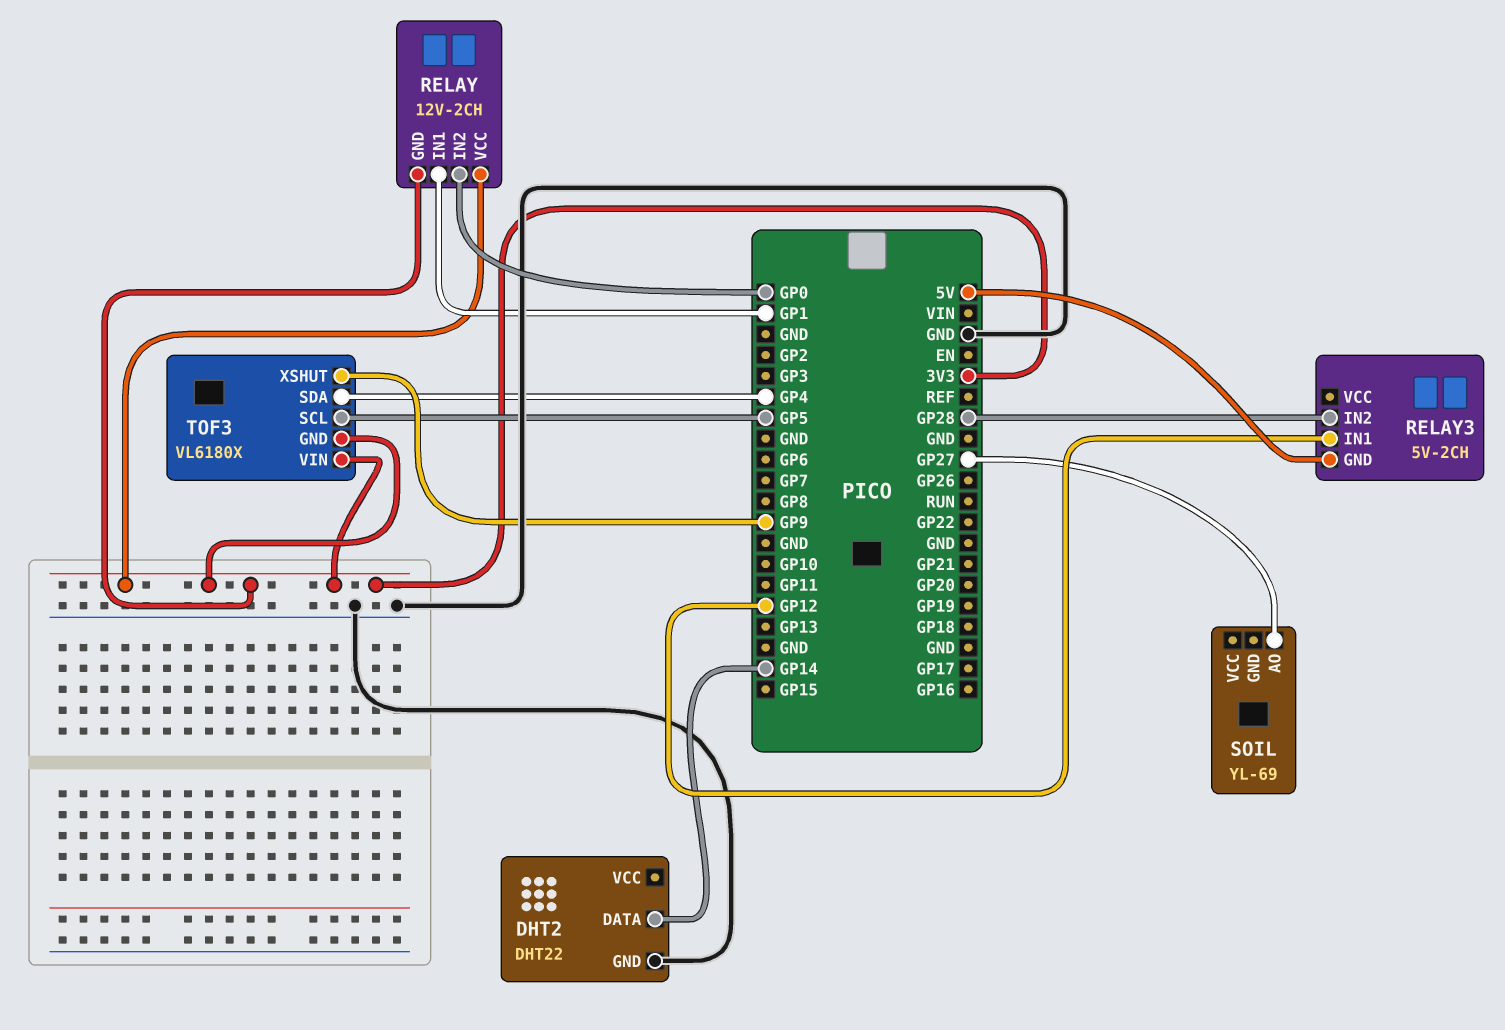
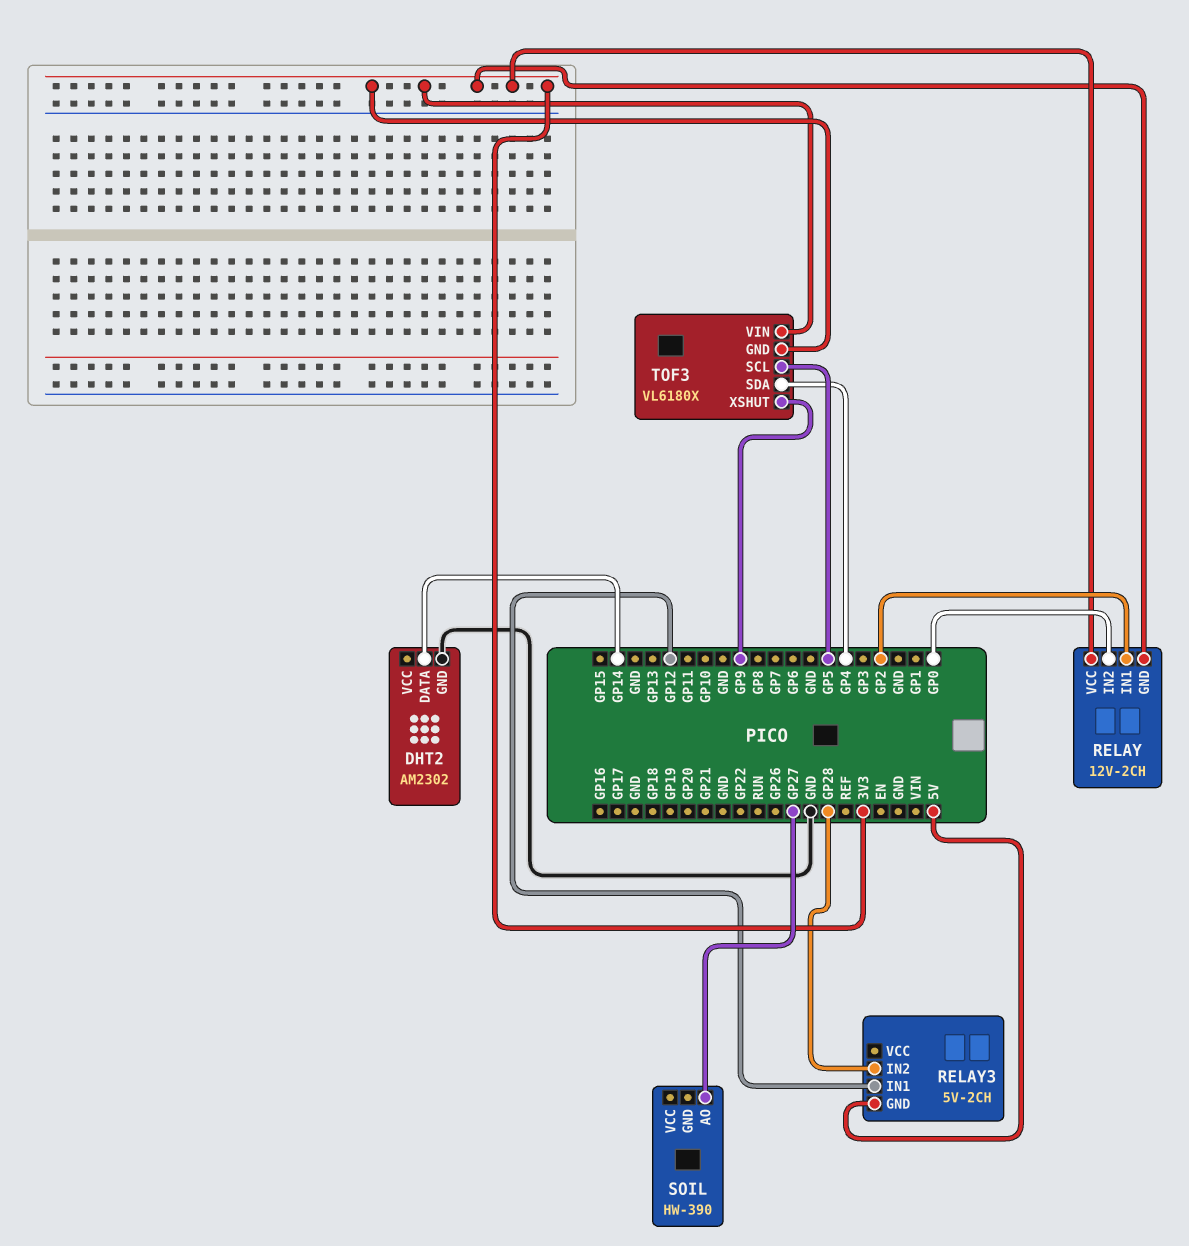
DHT2: DHT22 -> AM2302
RELAY pin IN1: GP1 -> GP2
SOIL: YL-69 -> HW-390

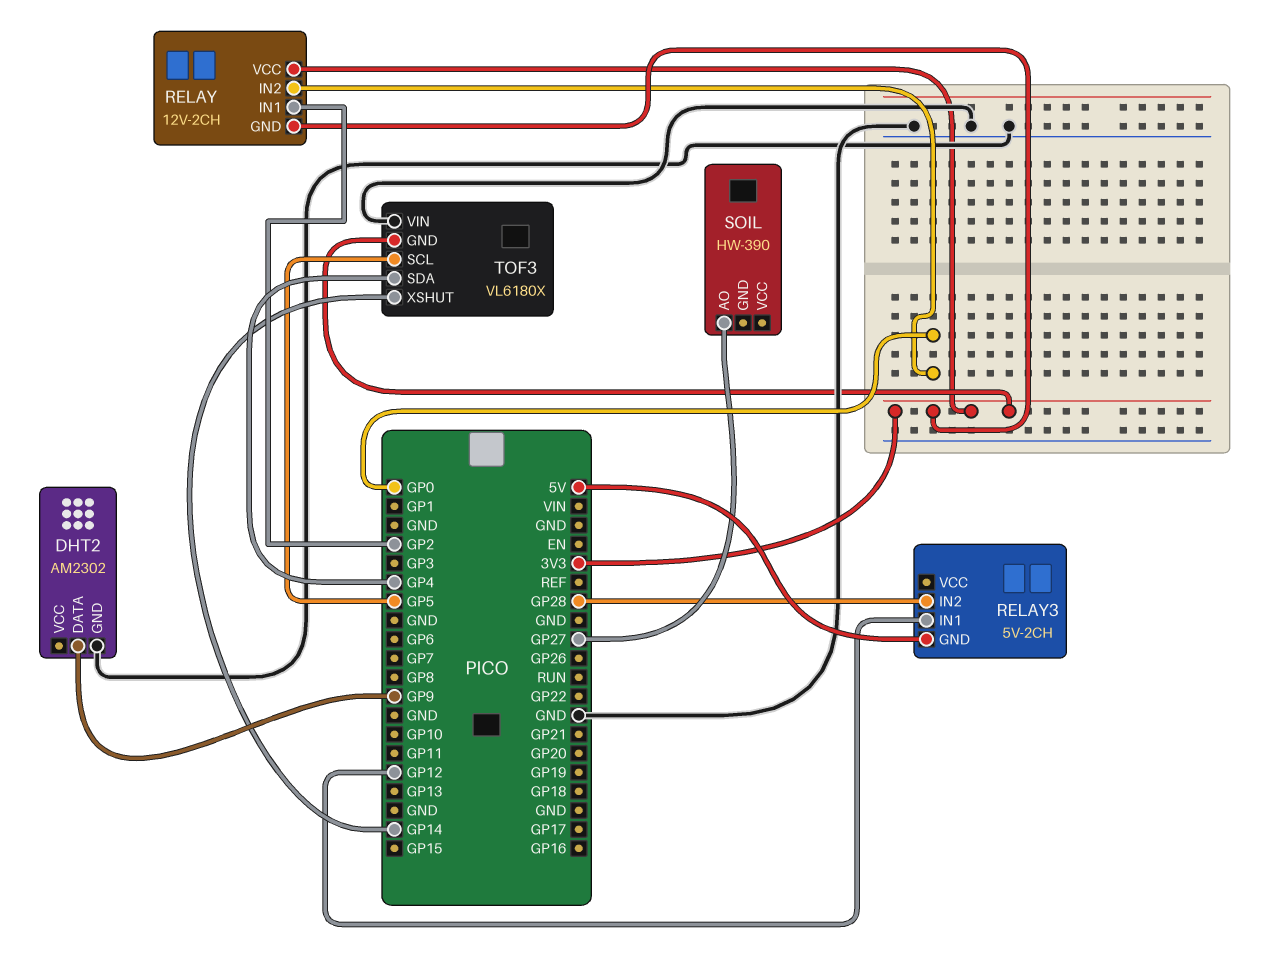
DHT2 pin DATA: GP14 -> GP9
TOF3 pin VIN: 3V3 -> GND
TOF3 pin XSHUT: GP9 -> GP14

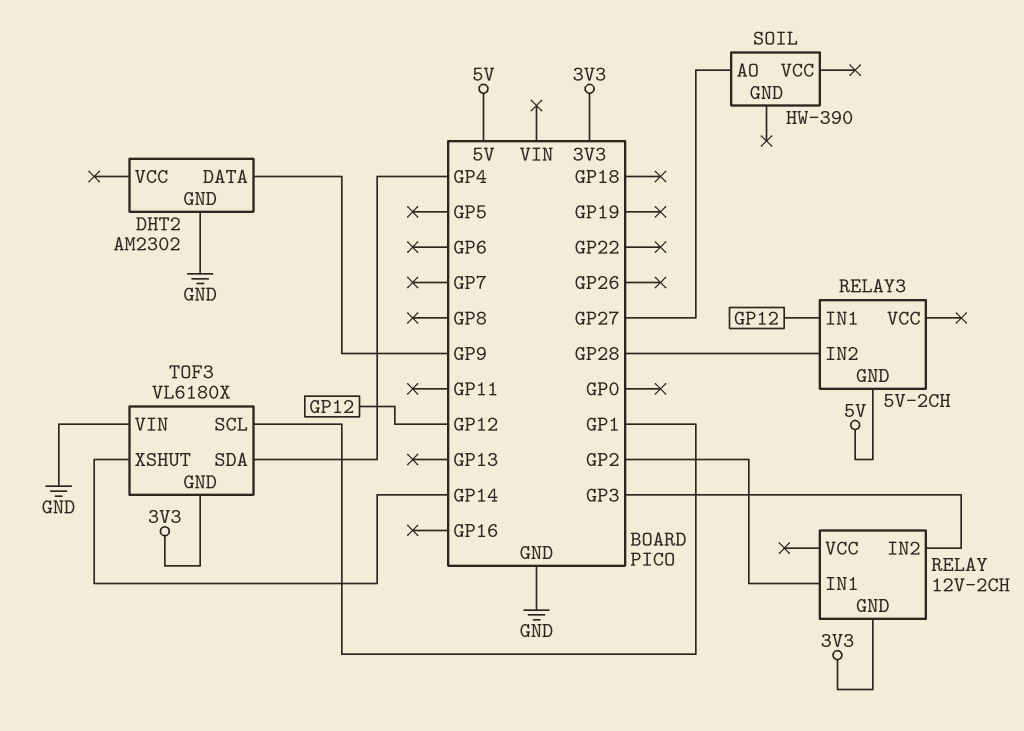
RELAY pin IN2: GP0 -> GP3
RELAY pin VCC: 3V3 -> none
TOF3 pin SCL: GP5 -> GP1

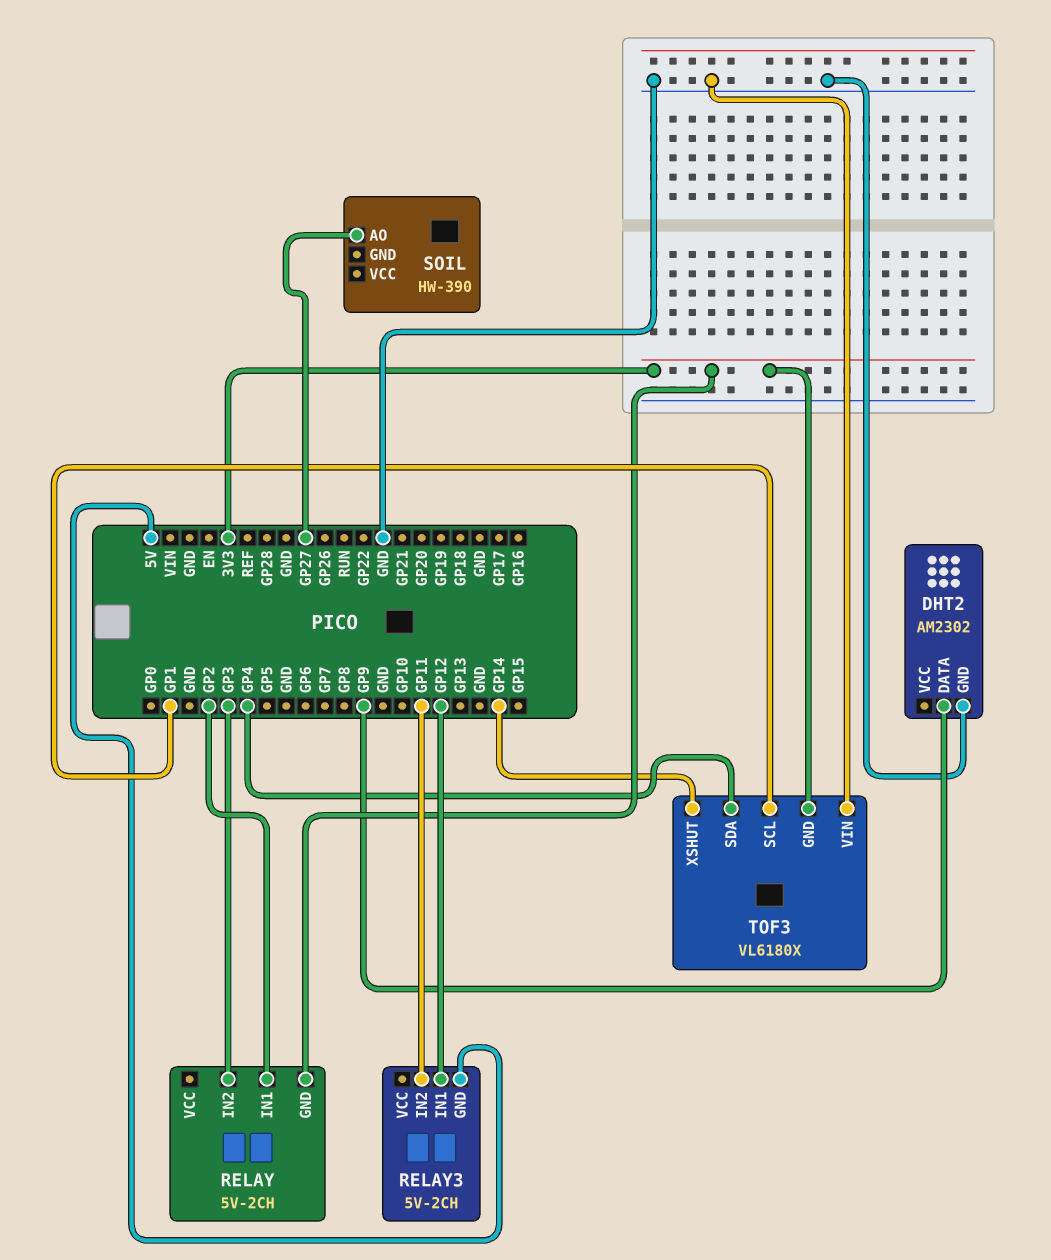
RELAY: 12V-2CH -> 5V-2CH
RELAY3 pin IN2: GP28 -> GP11

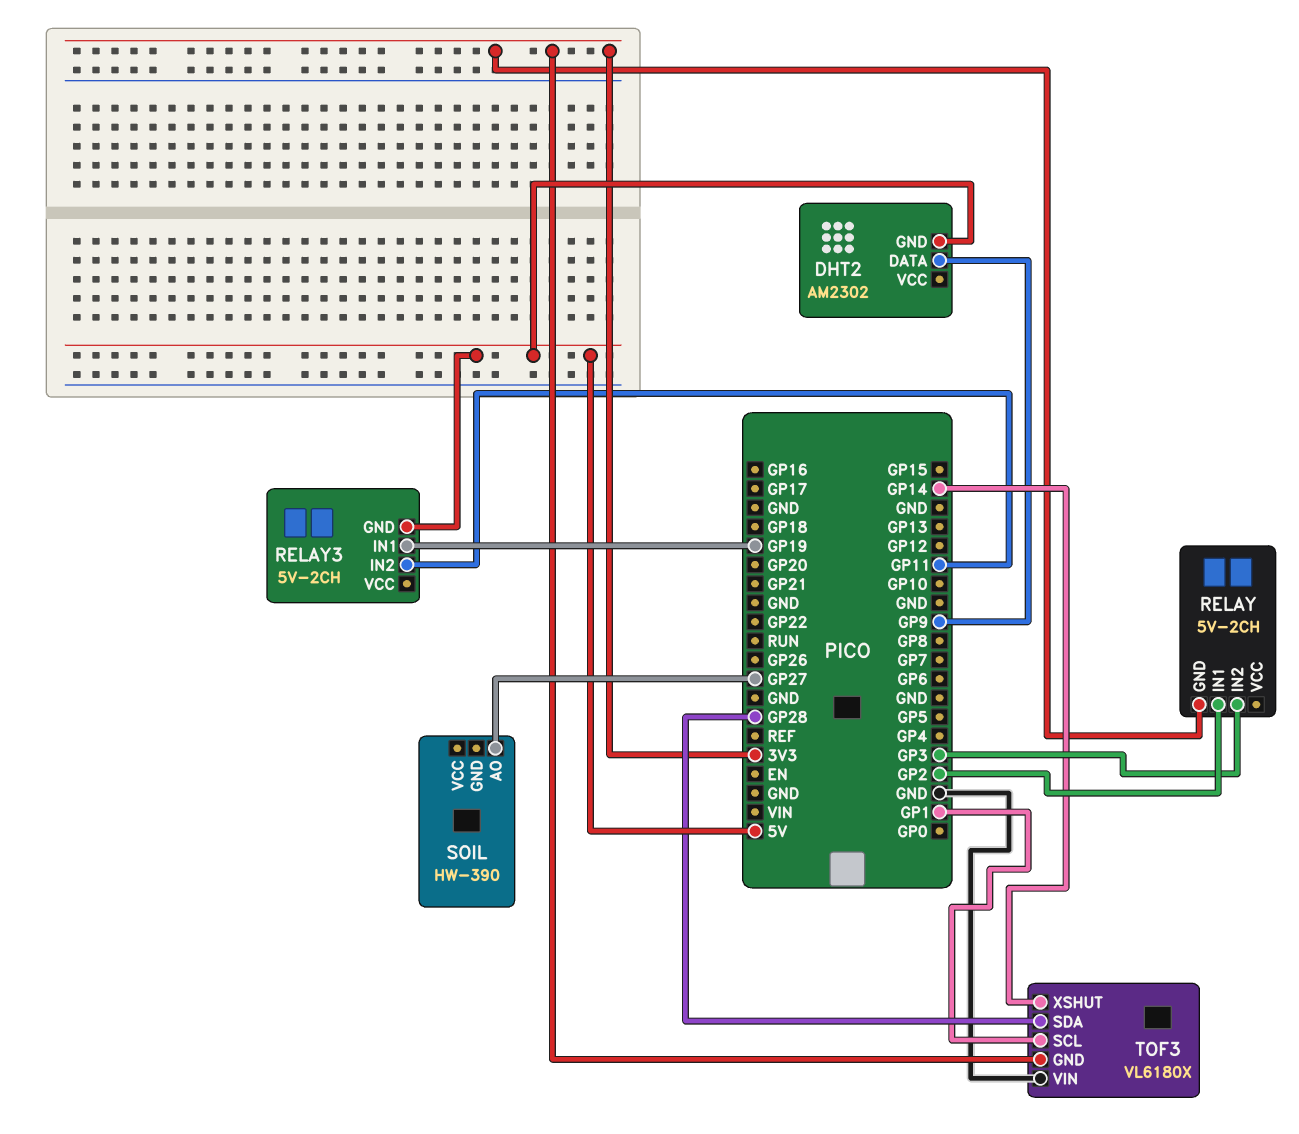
DHT2 pin GND: GND -> 5V
RELAY3 pin IN1: GP12 -> GP19
TOF3 pin SDA: GP4 -> GP28

